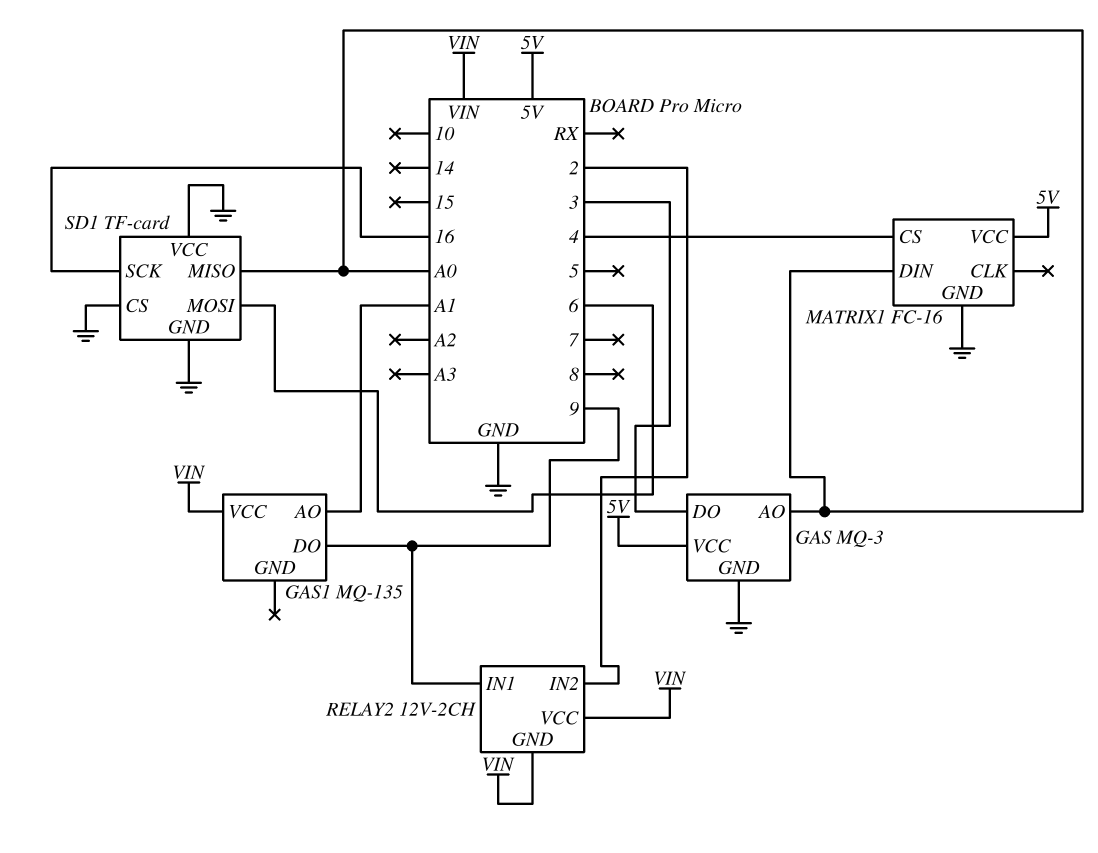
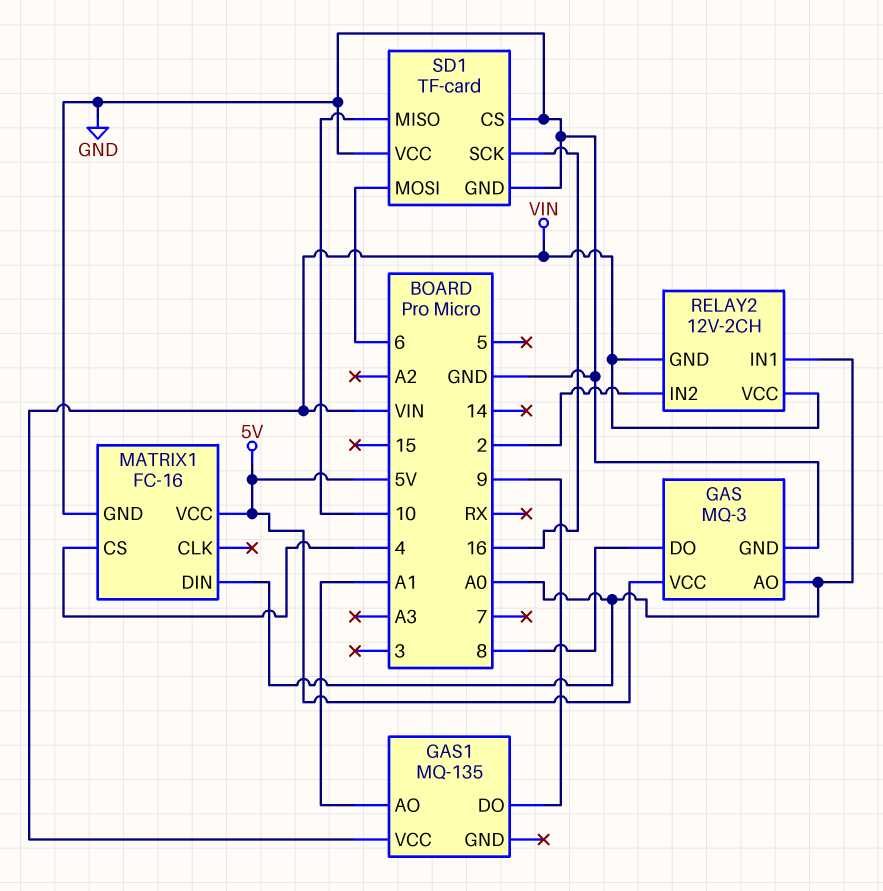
GAS pin DO: 3 -> 8
RELAY2 pin IN1: 9 -> A0
SD1 pin MISO: A0 -> 10

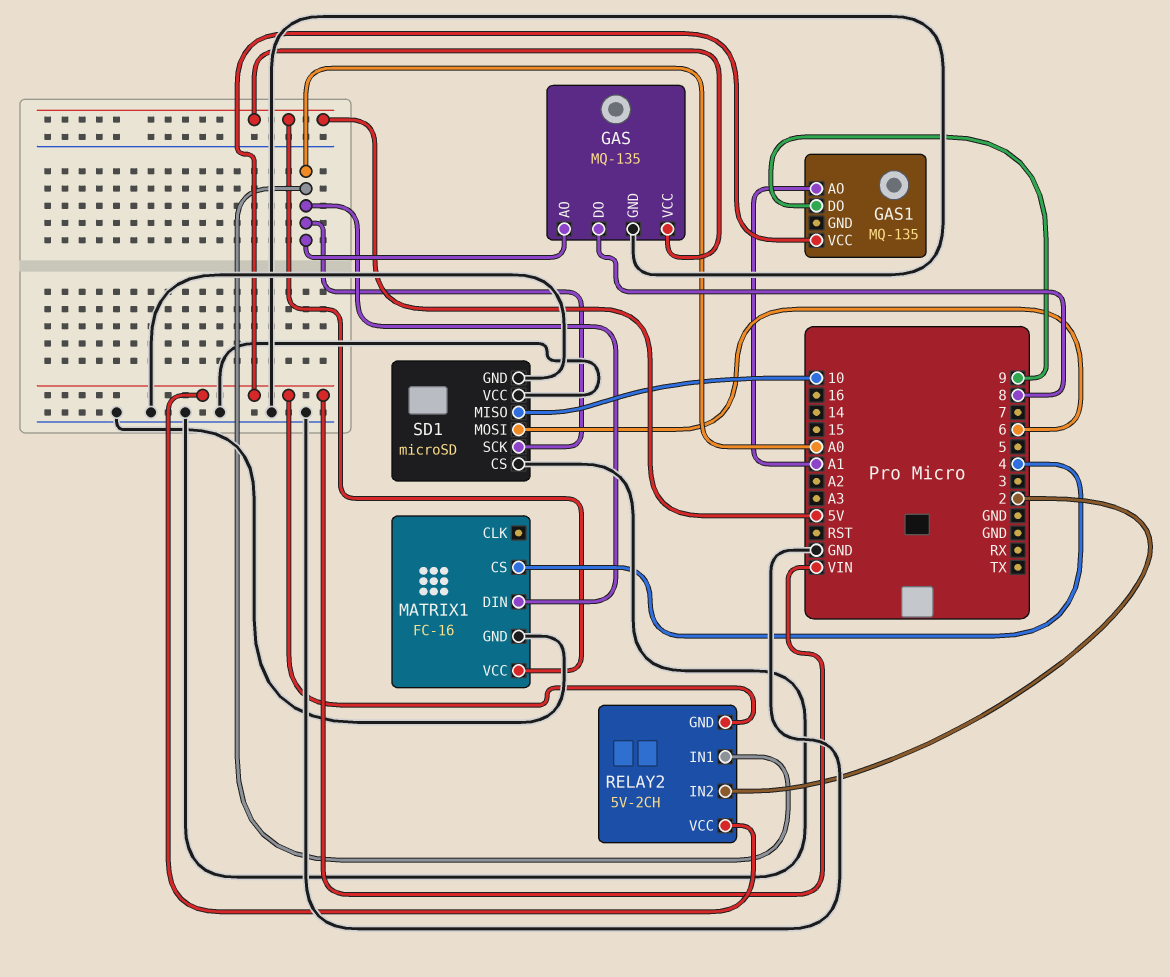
GAS: MQ-3 -> MQ-135
RELAY2: 12V-2CH -> 5V-2CH
SD1: TF-card -> microSD
SD1 pin SCK: 16 -> A0

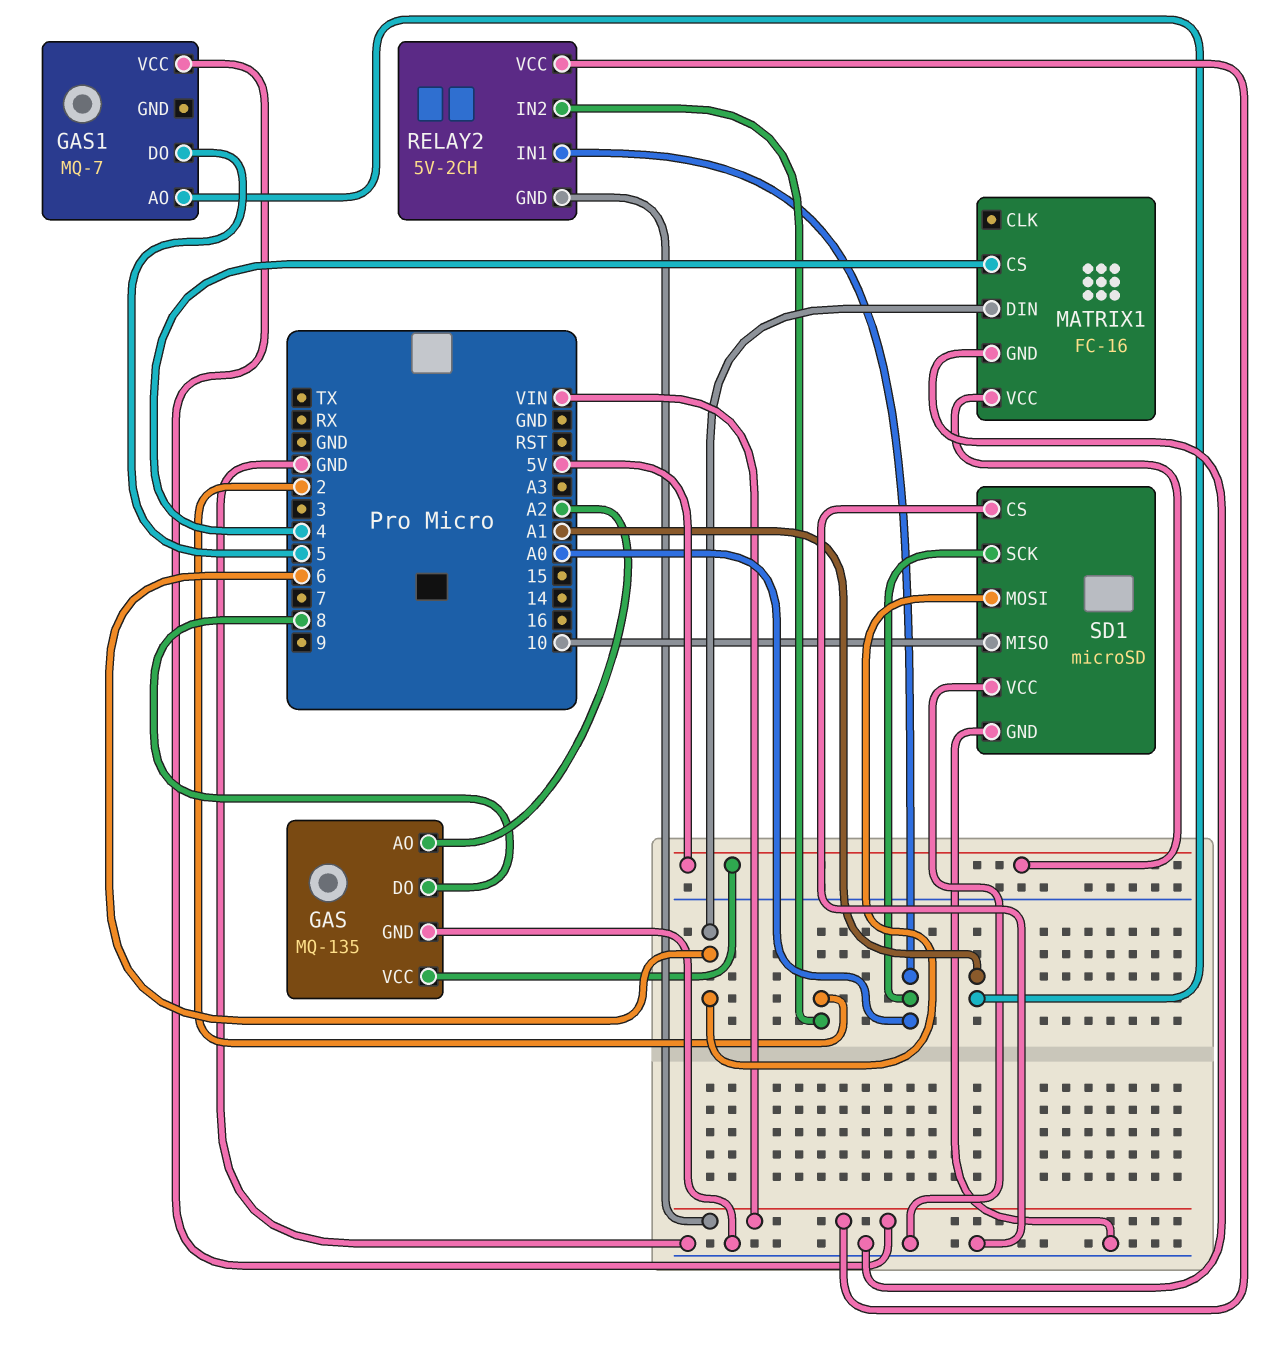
GAS pin AO: A0 -> A2
GAS1: MQ-135 -> MQ-7
GAS1 pin DO: 9 -> 5
MATRIX1 pin DIN: A0 -> 6

